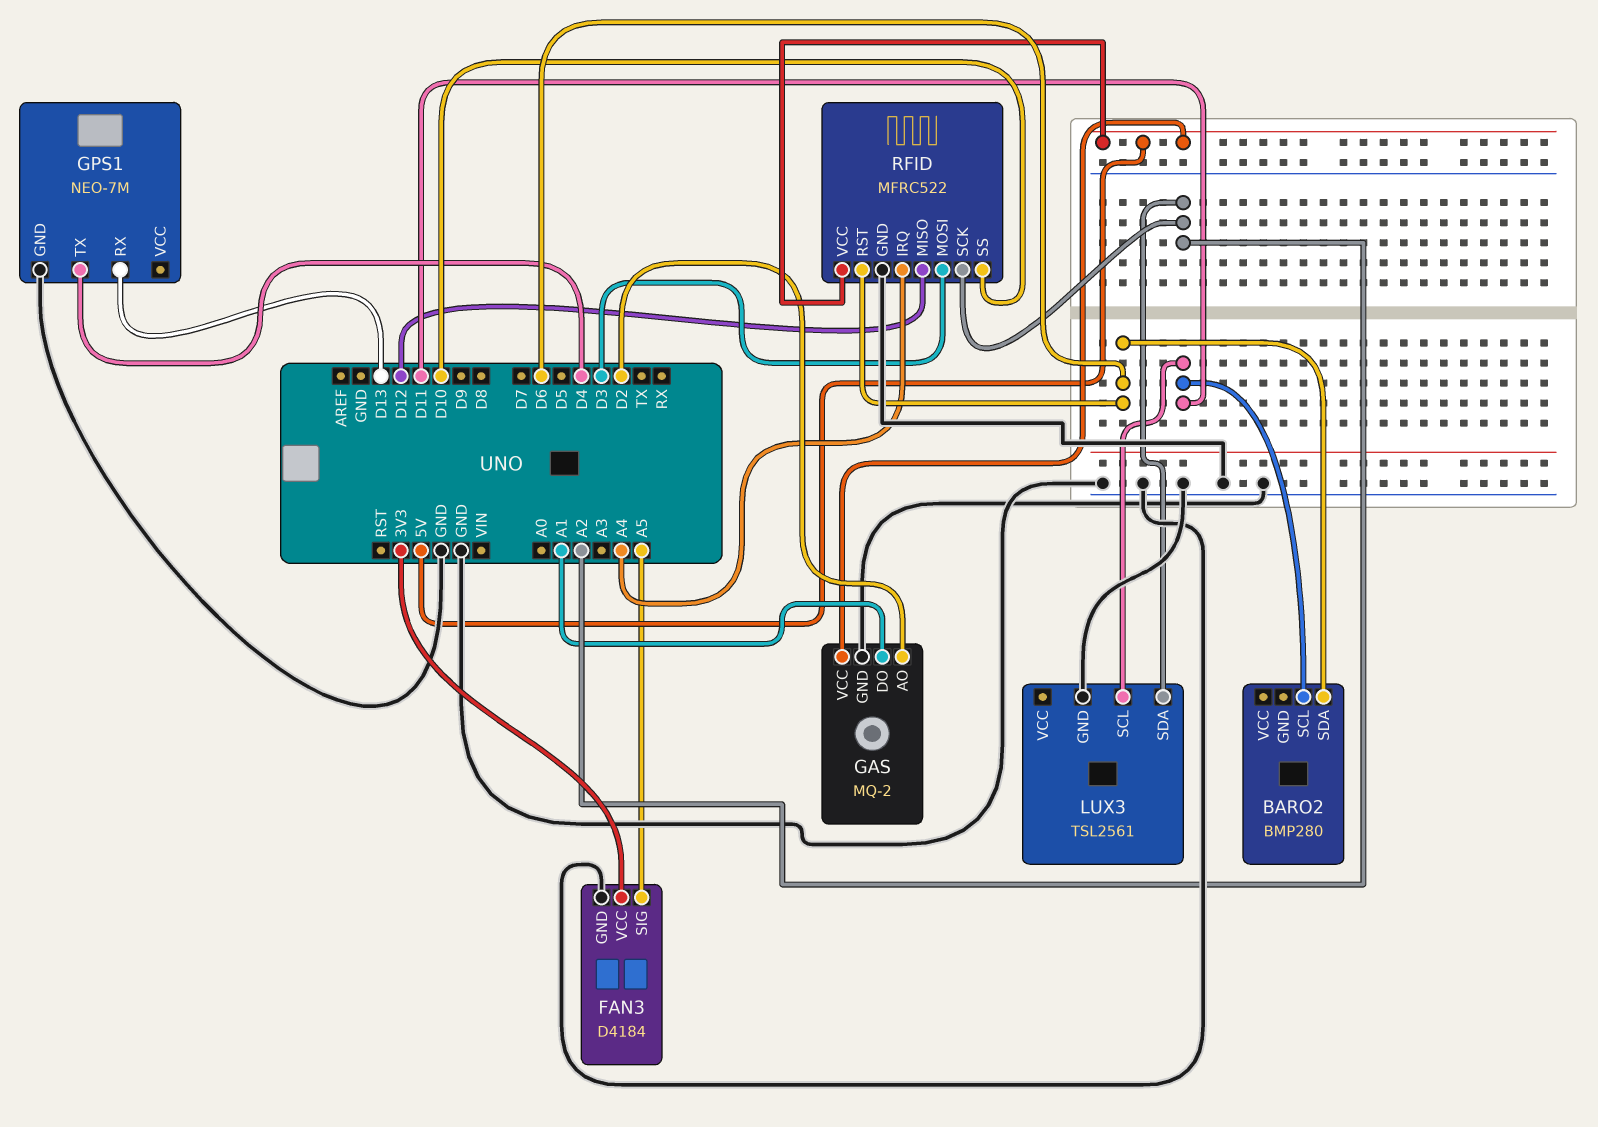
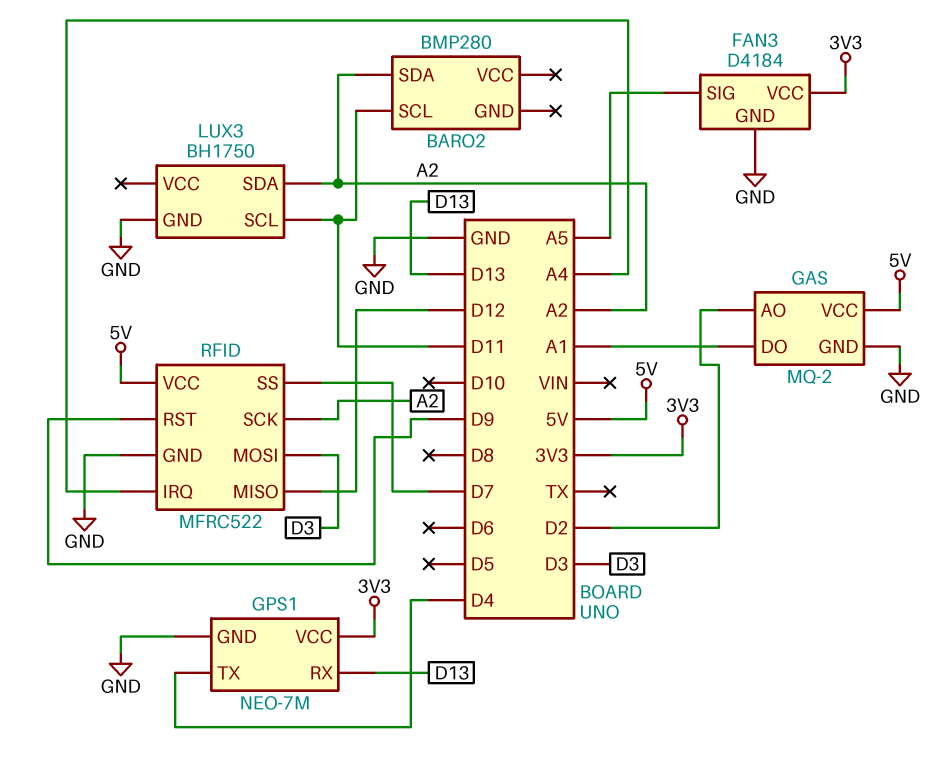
BARO2 pin SDA: D6 -> A2
GPS1 pin VCC: none -> 3V3
LUX3: TSL2561 -> BH1750
RFID pin RST: D6 -> D9
RFID pin SS: D10 -> D7

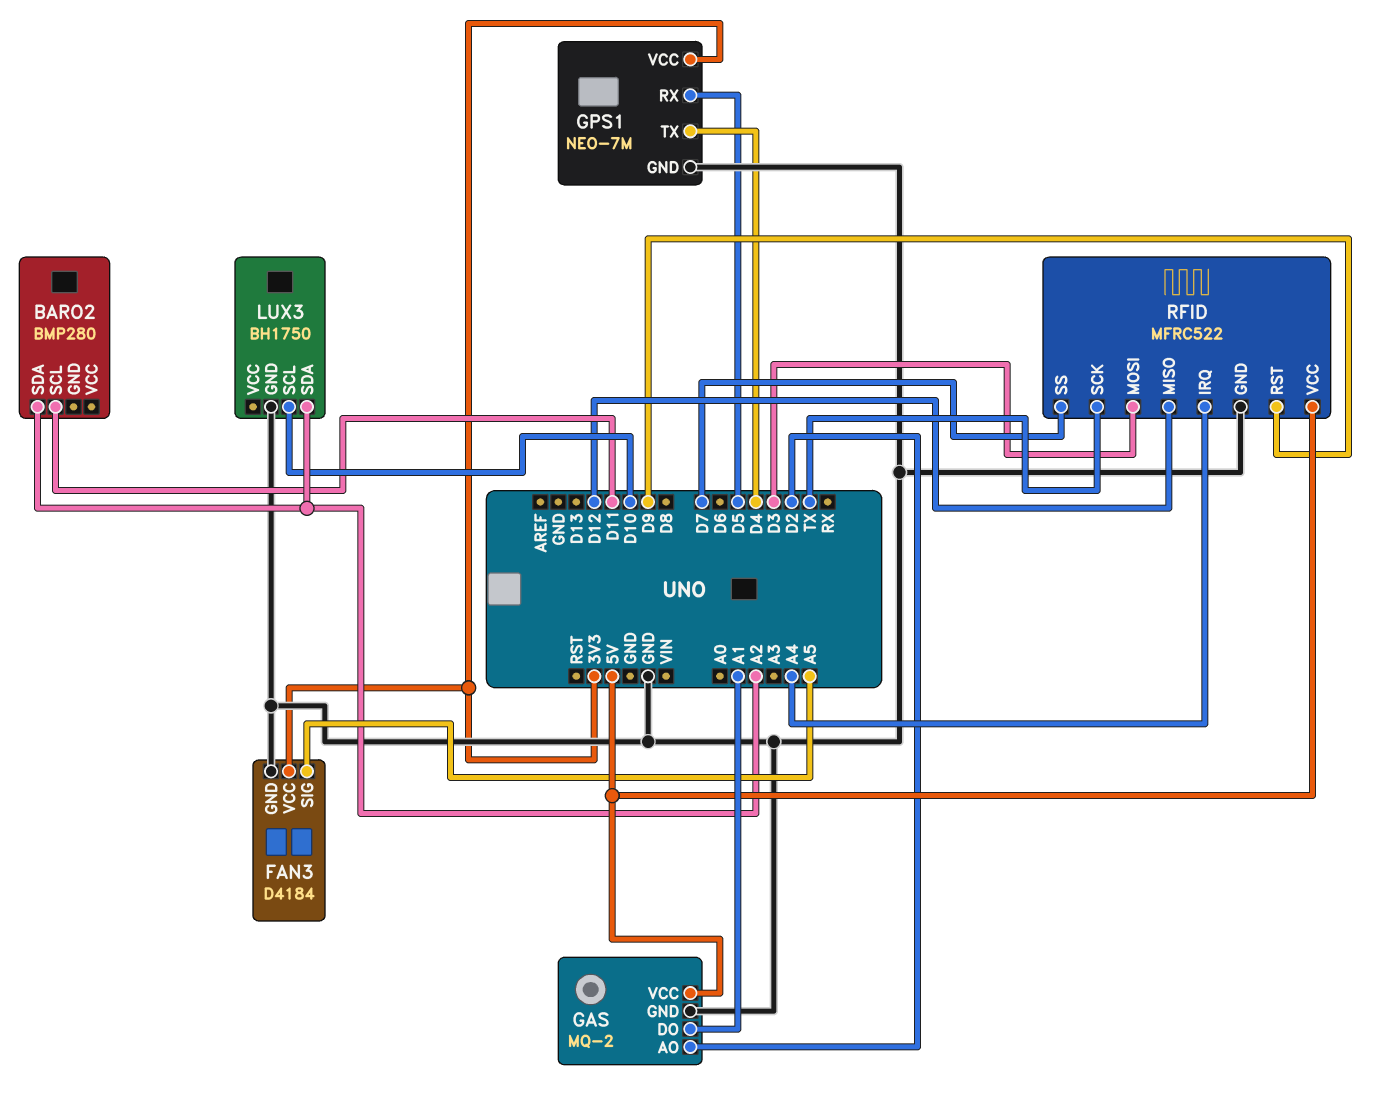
GPS1 pin RX: D13 -> D5
LUX3 pin SCL: D11 -> D10
RFID pin SCK: A2 -> TX

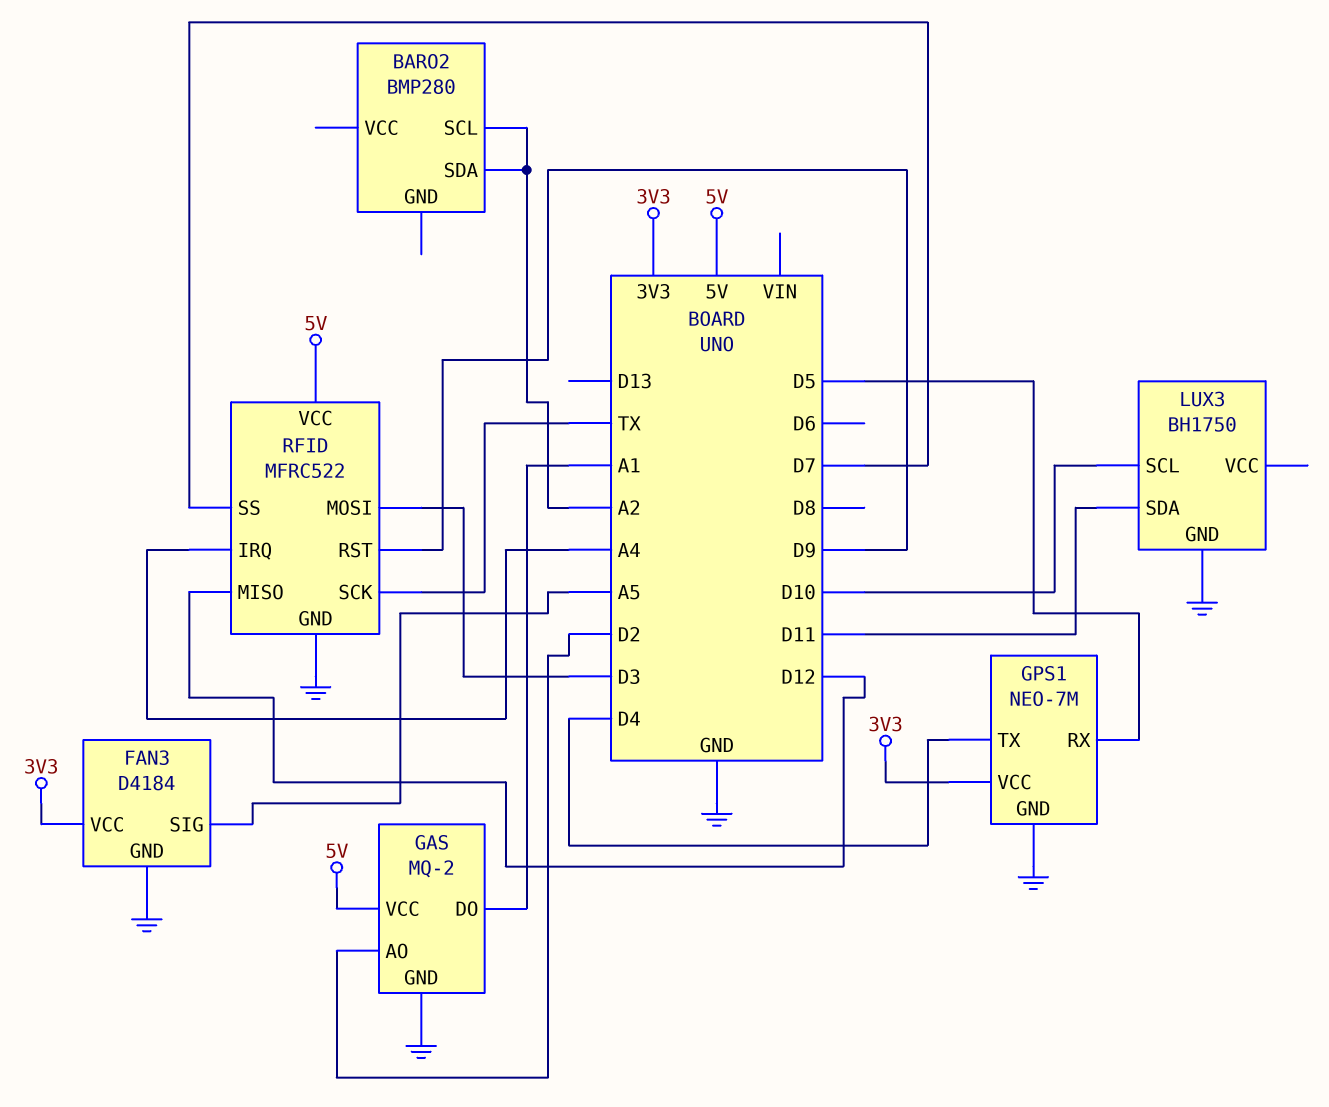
BARO2 pin SCL: D11 -> A2
LUX3 pin SDA: A2 -> D11

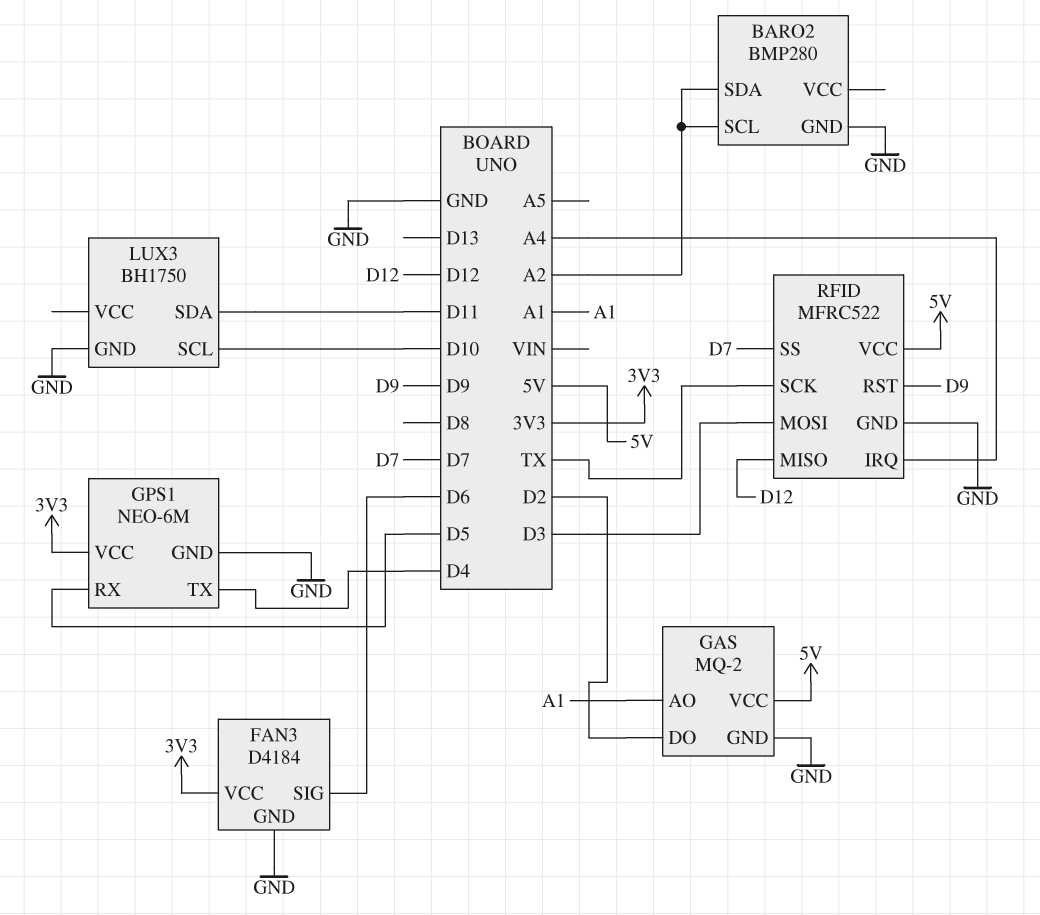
BARO2 pin GND: none -> GND
FAN3 pin SIG: A5 -> D6
GAS pin AO: D2 -> A1
GAS pin DO: A1 -> D2
GPS1: NEO-7M -> NEO-6M

